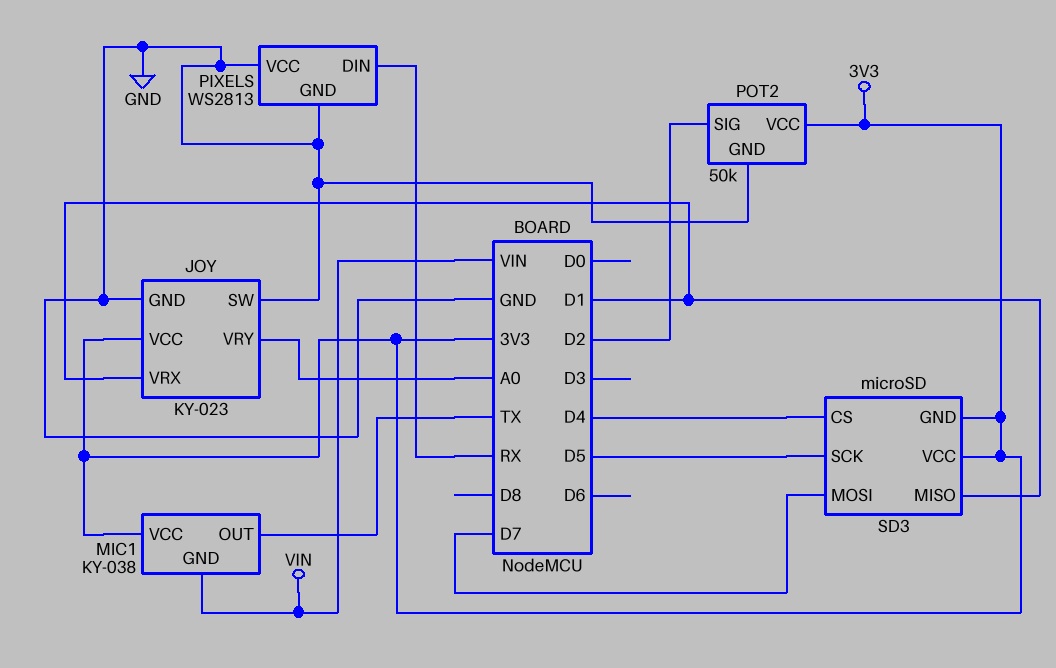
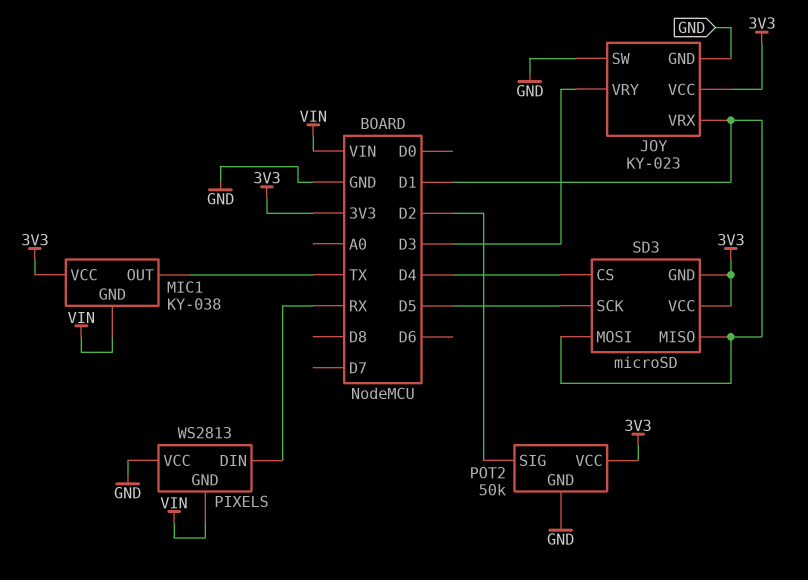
JOY pin VRY: A0 -> D3
PIXELS pin GND: GND -> VIN
SD3 pin MOSI: D7 -> D1

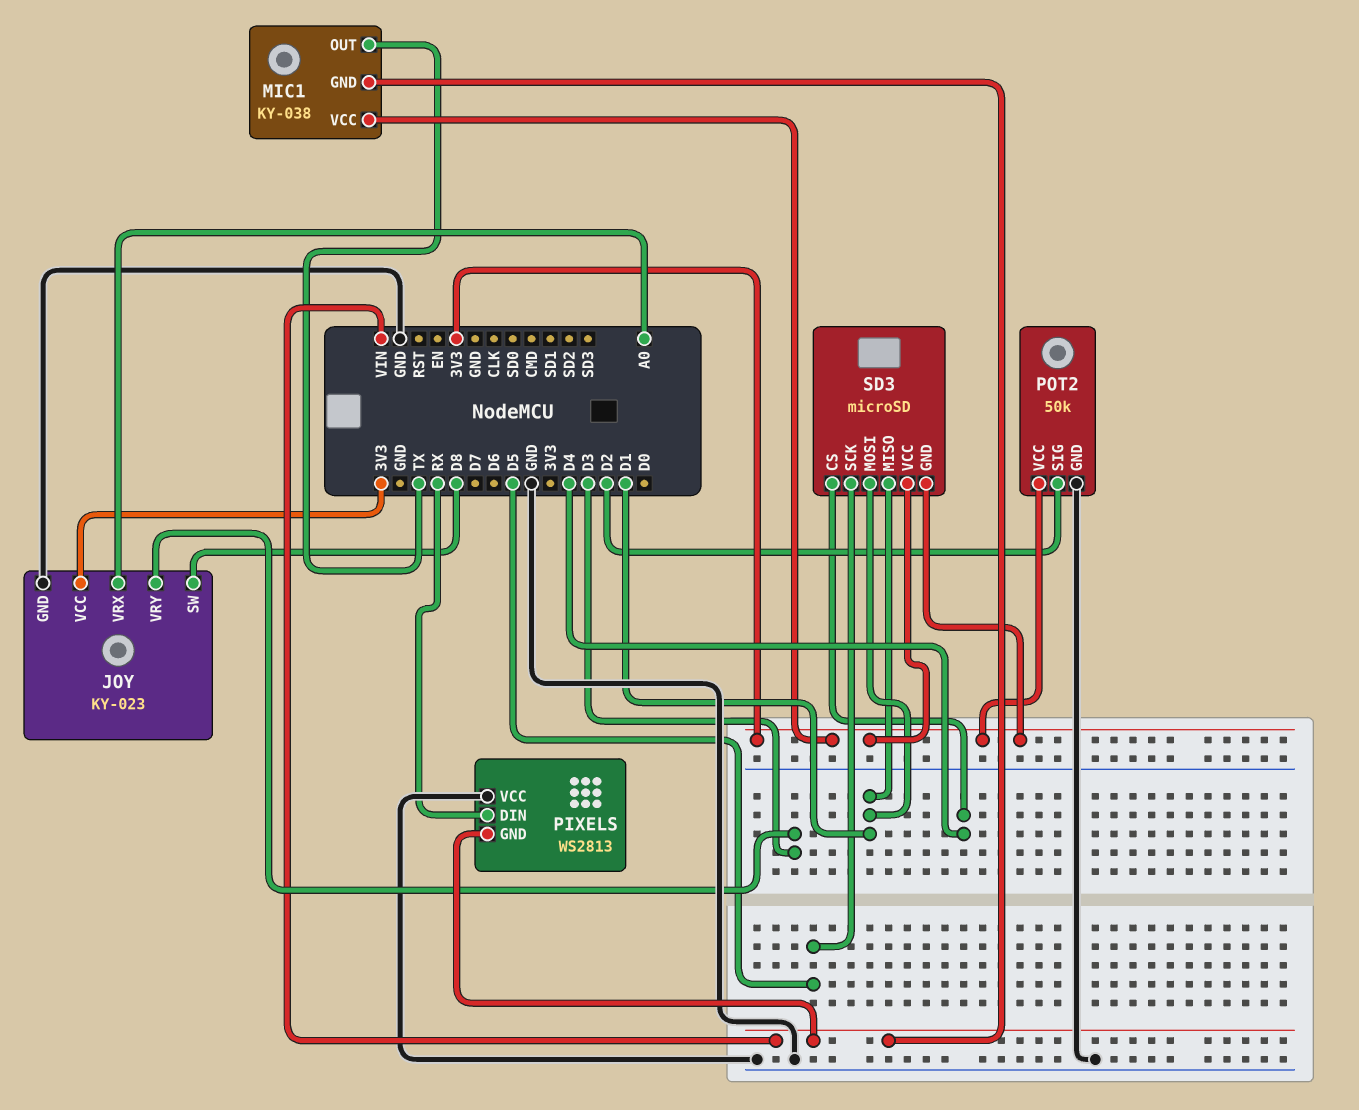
JOY pin SW: GND -> D8
JOY pin VRX: D1 -> A0

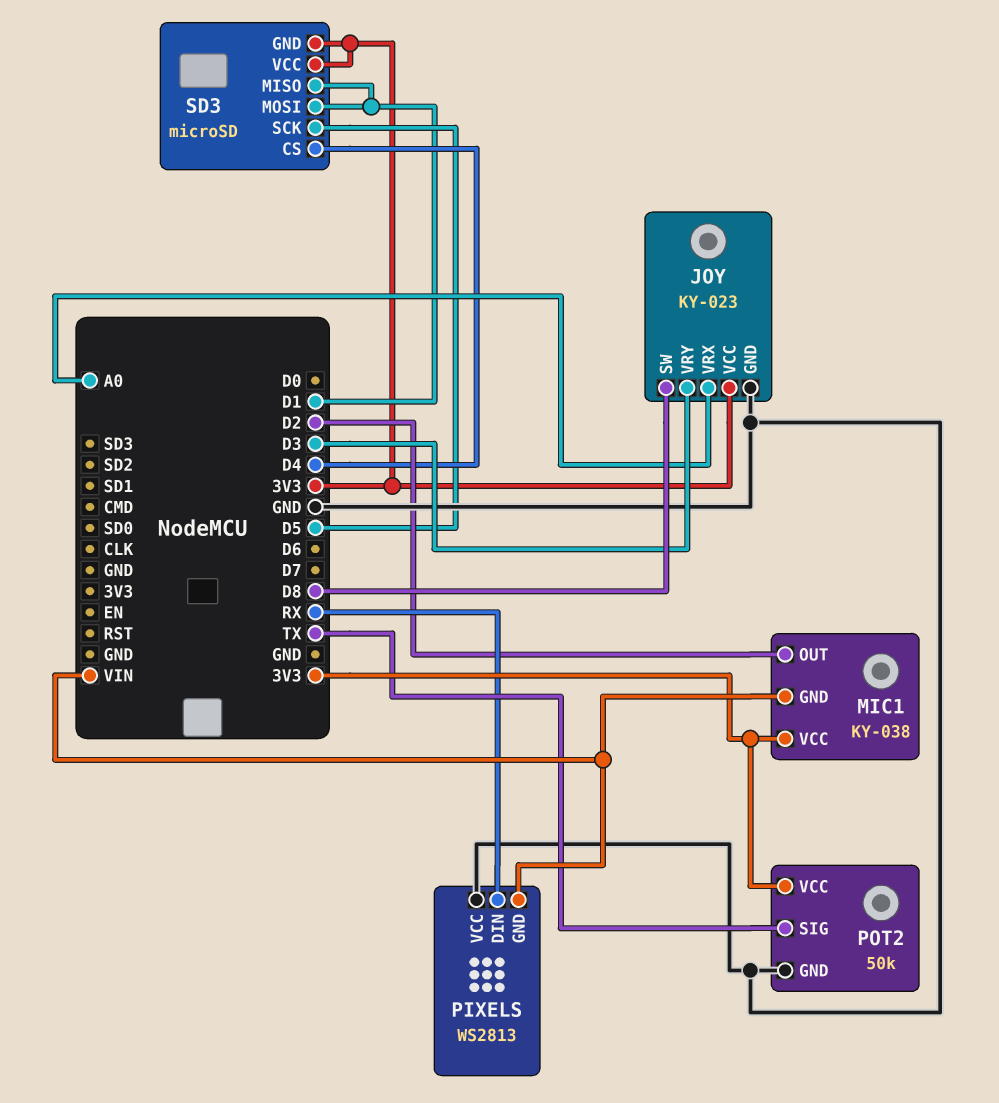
MIC1 pin OUT: TX -> D2
POT2 pin SIG: D2 -> TX

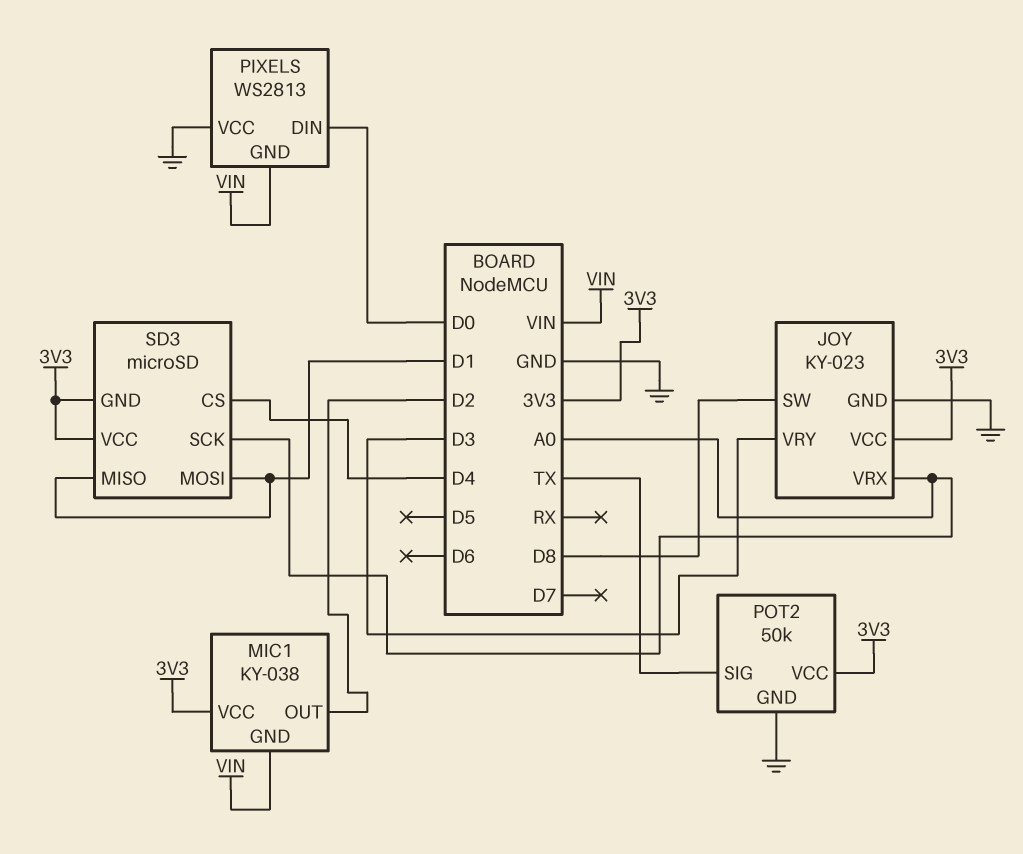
PIXELS pin DIN: RX -> D0
SD3 pin SCK: D5 -> A0

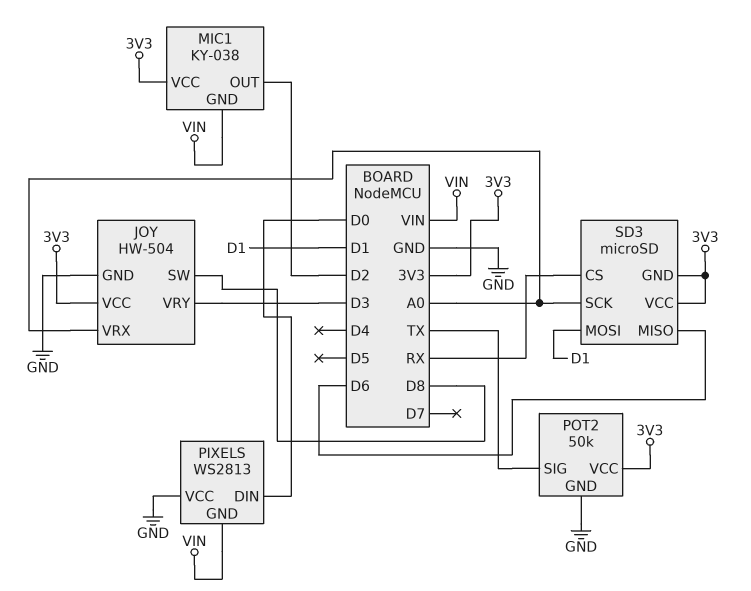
JOY: KY-023 -> HW-504
SD3 pin CS: D4 -> RX
SD3 pin MISO: D1 -> D6

